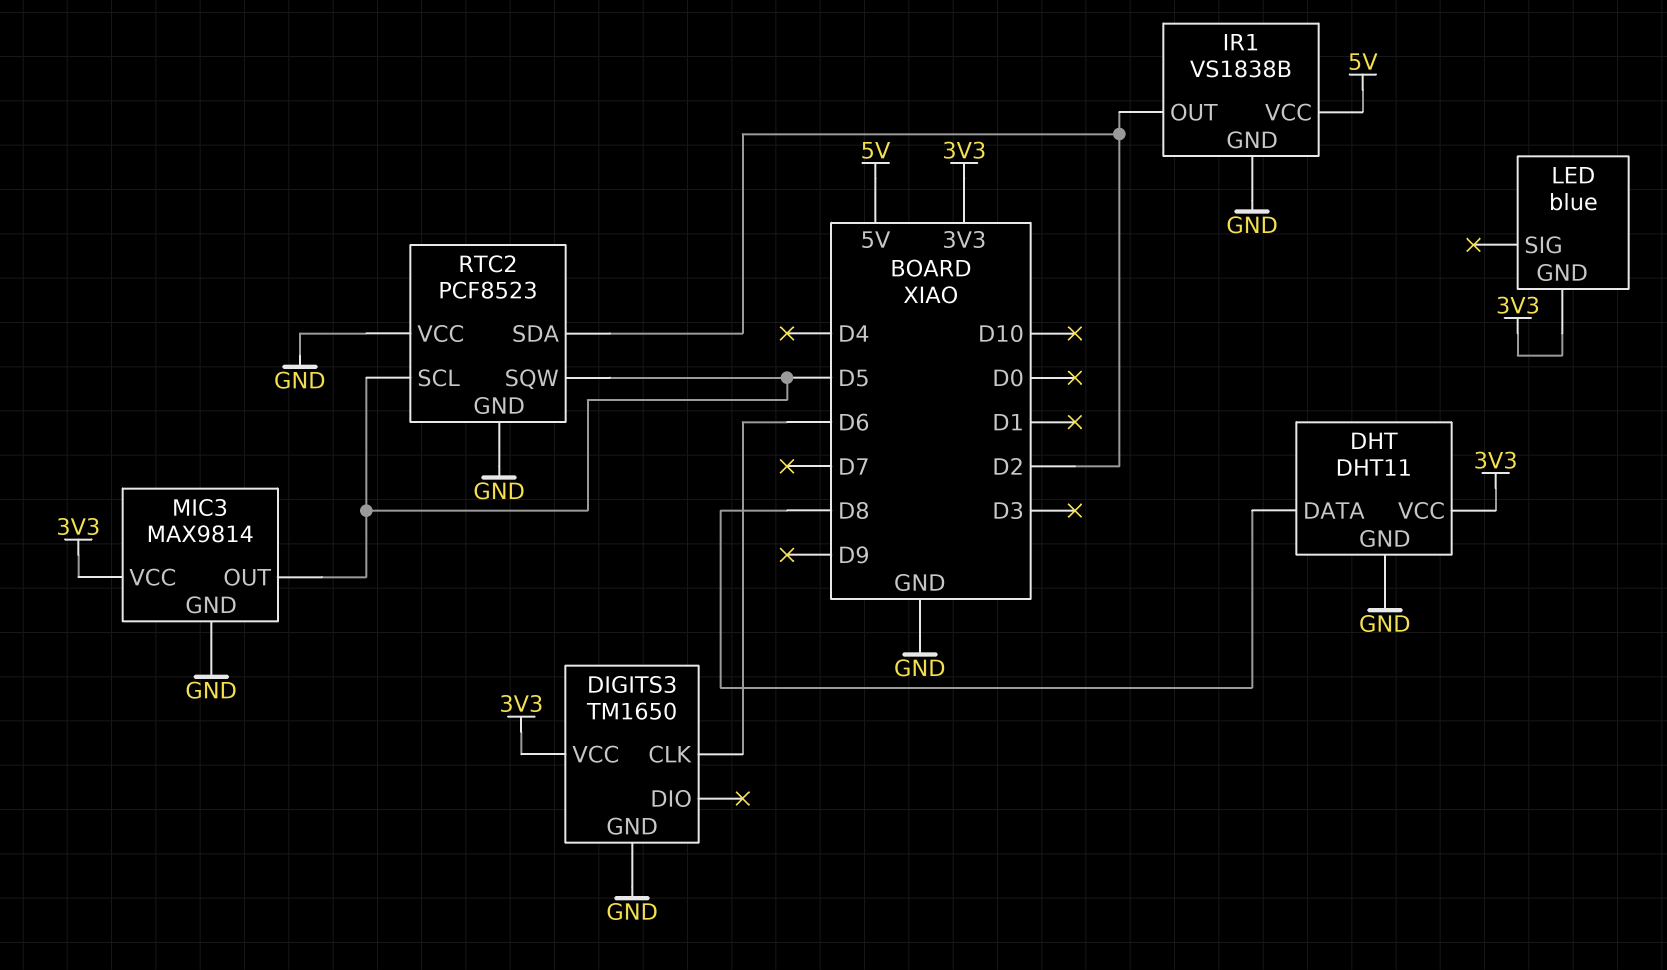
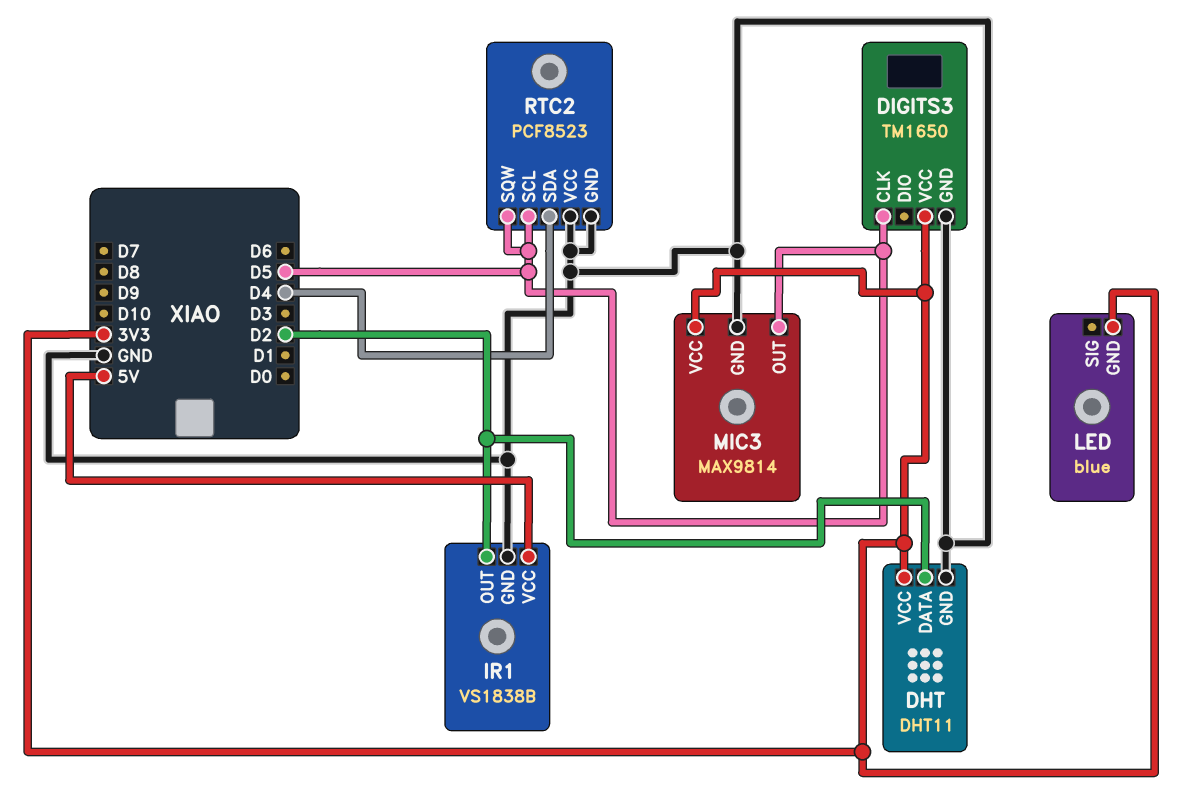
DHT pin DATA: D8 -> D2
DIGITS3 pin CLK: D6 -> D5
RTC2 pin SDA: D2 -> D4

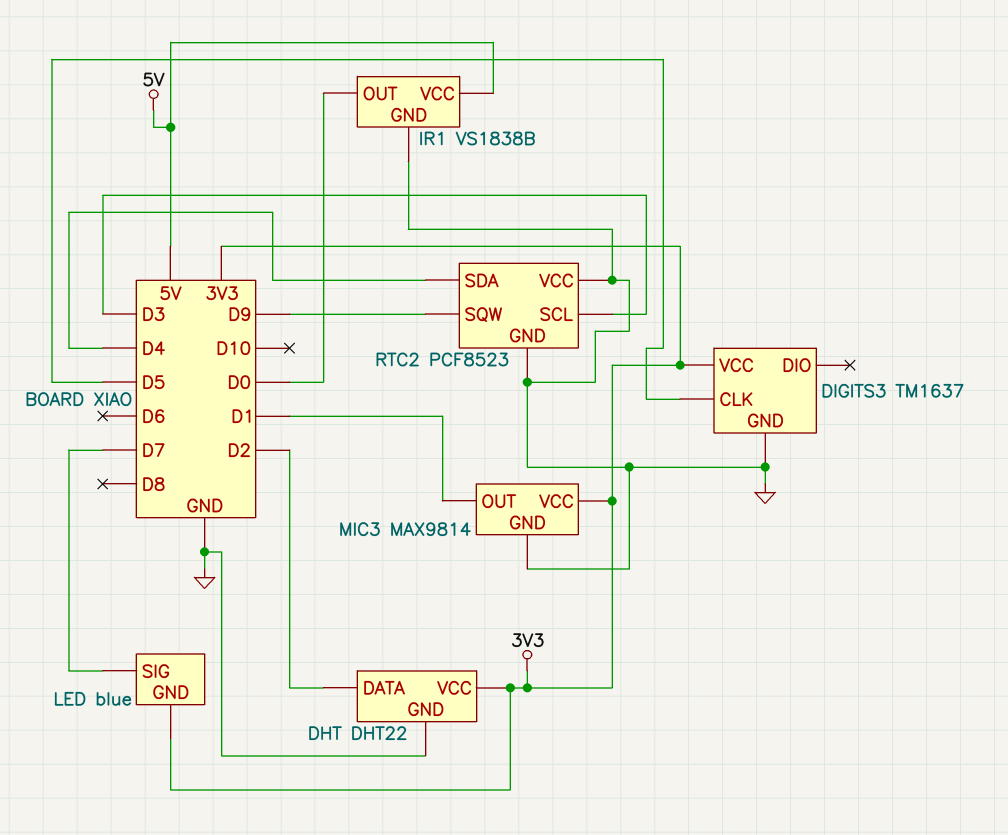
DHT: DHT11 -> DHT22
DIGITS3: TM1650 -> TM1637
IR1 pin OUT: D2 -> D0
LED pin SIG: none -> D7
MIC3 pin OUT: D5 -> D1
RTC2 pin SCL: D5 -> D3
RTC2 pin SQW: D5 -> D9

